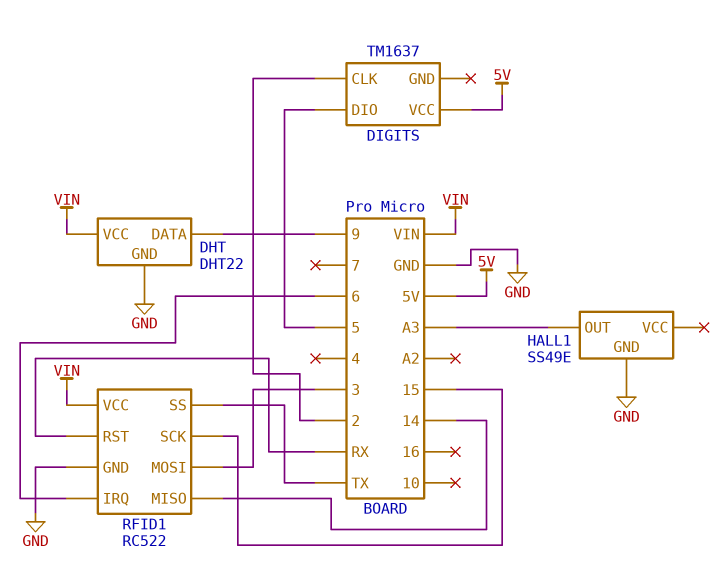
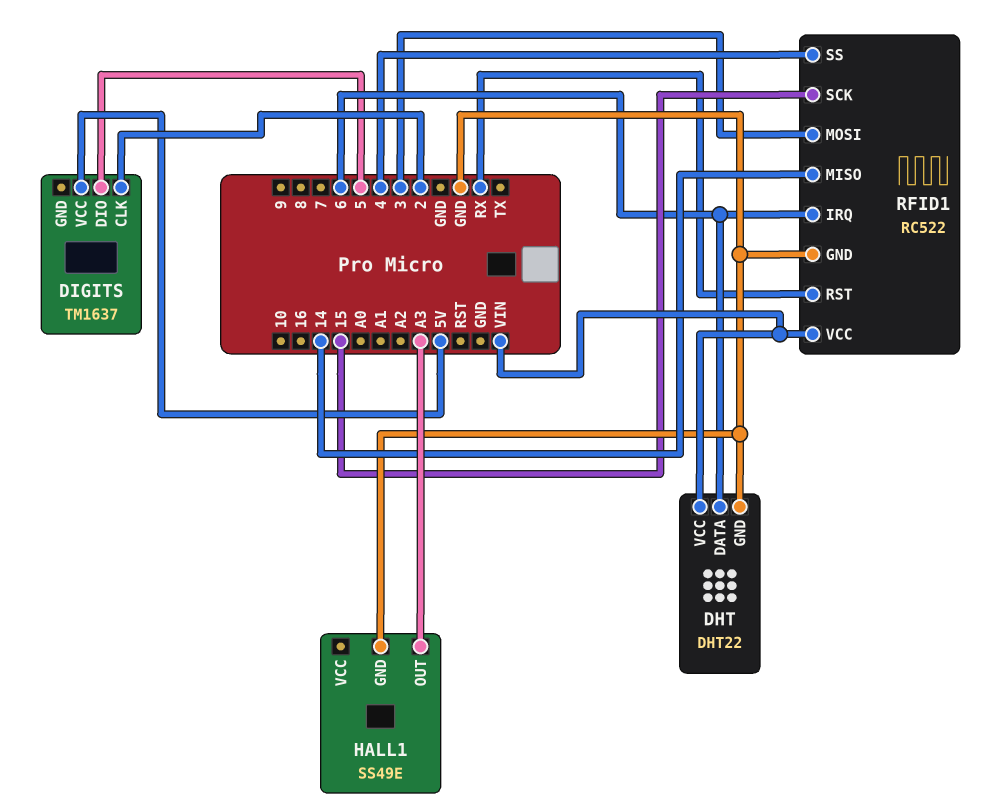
DHT pin DATA: 9 -> 6
RFID1 pin SS: TX -> 4

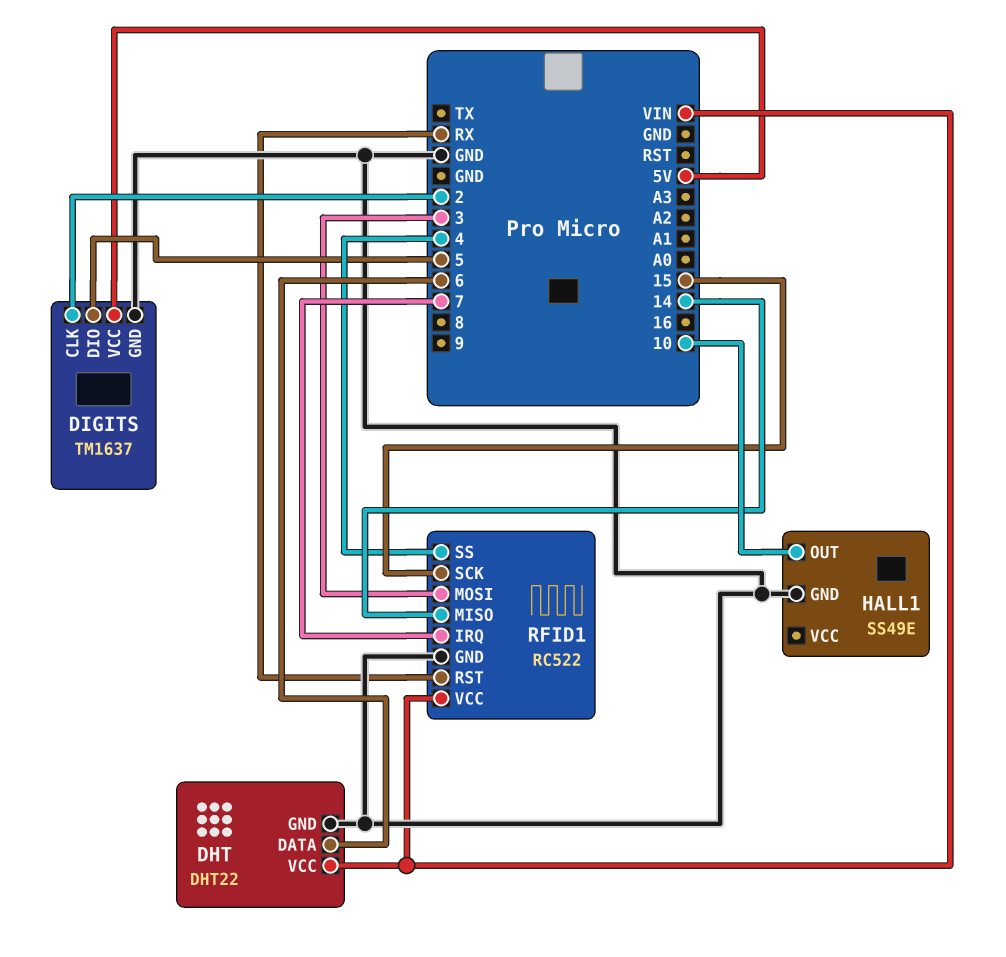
DIGITS pin GND: none -> GND
HALL1 pin OUT: A3 -> 10
RFID1 pin IRQ: 6 -> 7

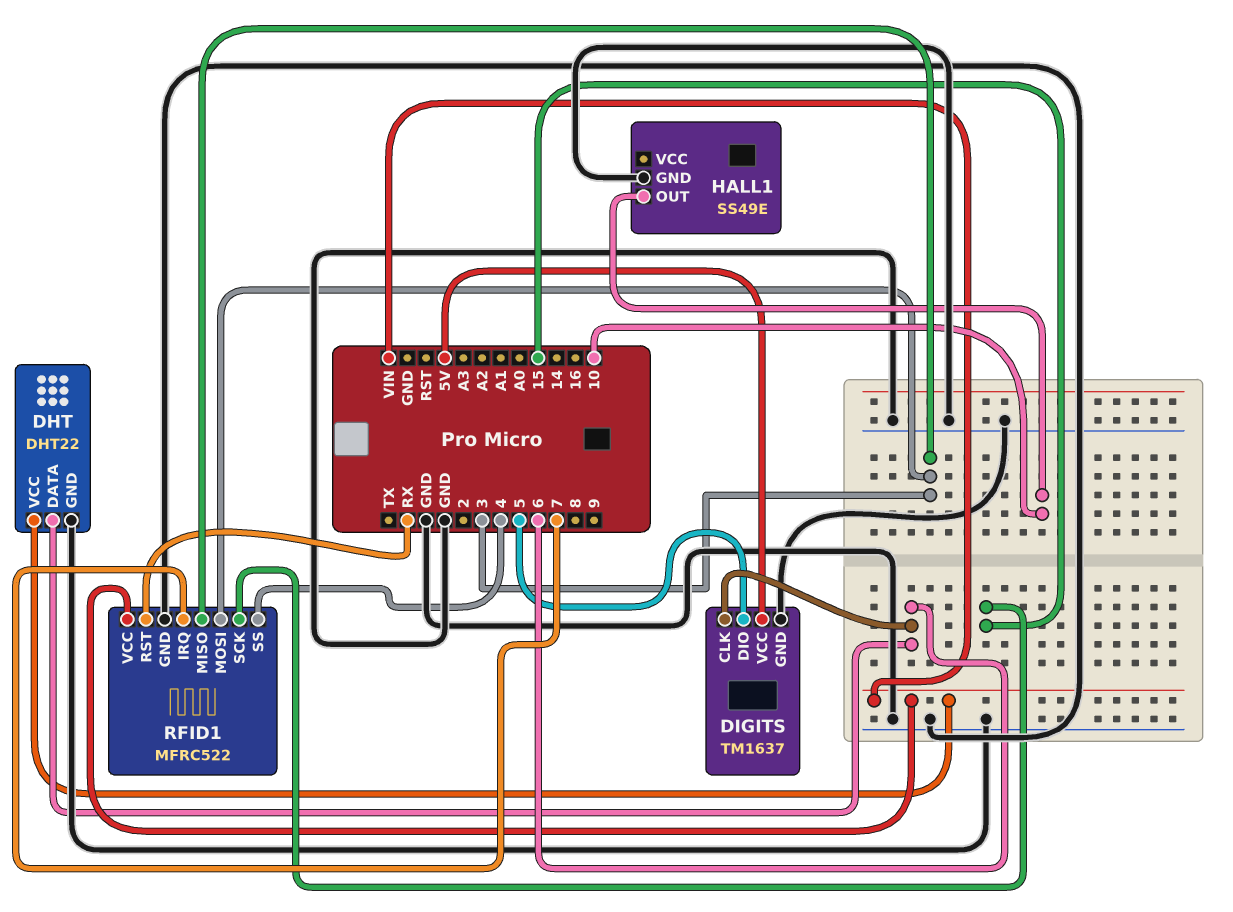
DIGITS pin CLK: 2 -> 6
RFID1: RC522 -> MFRC522
RFID1 pin MISO: 14 -> 3

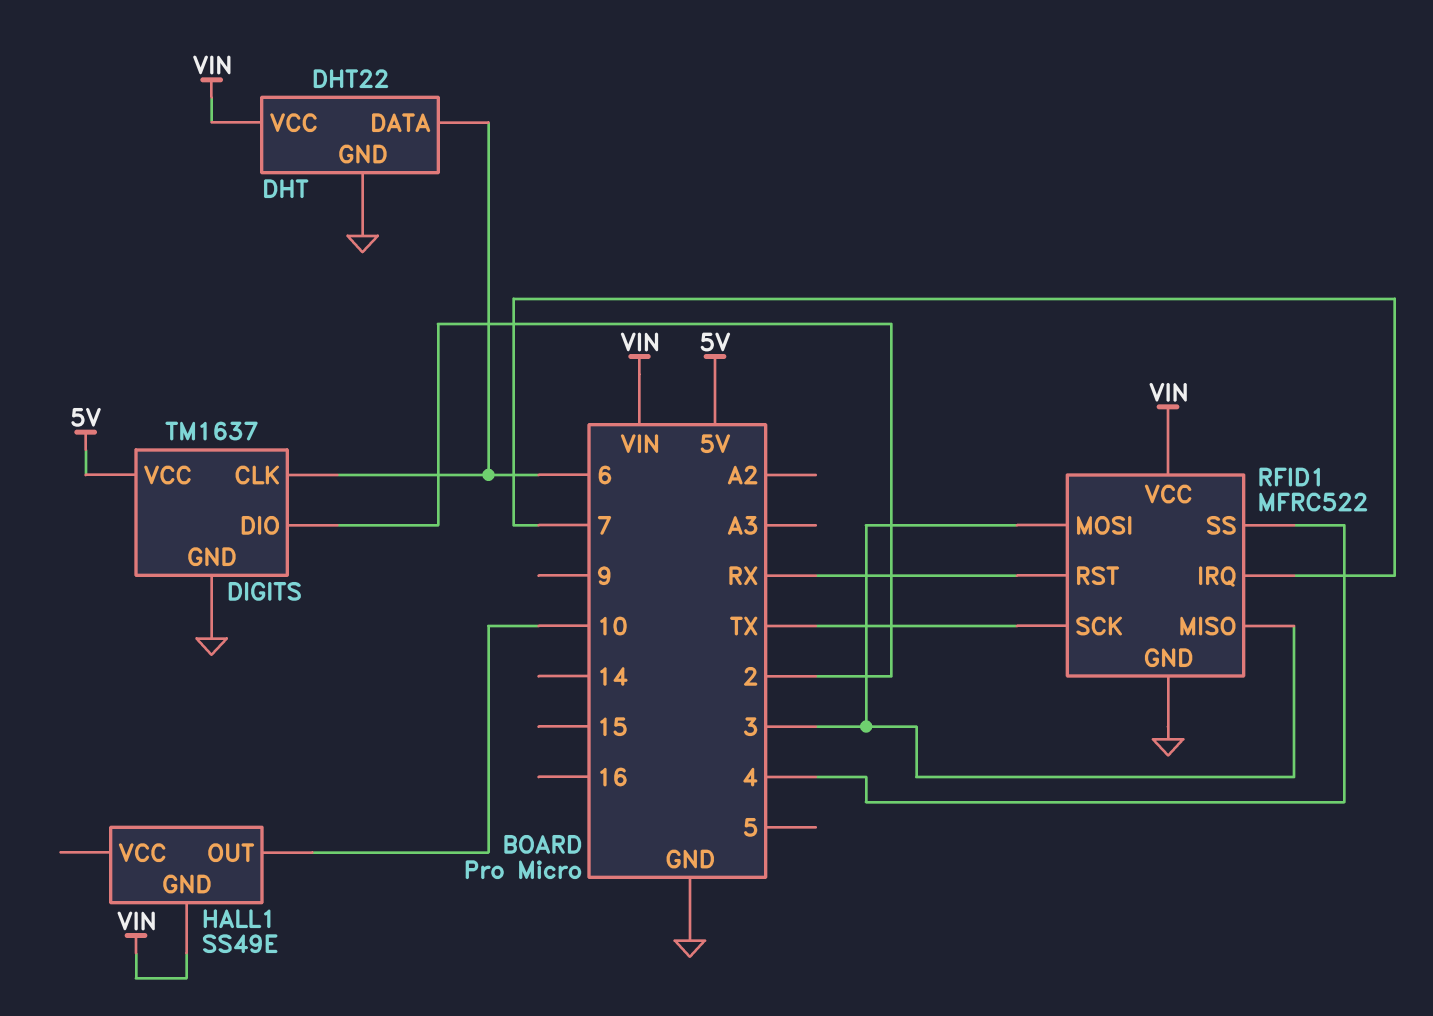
DIGITS pin DIO: 5 -> 2
HALL1 pin GND: GND -> VIN
RFID1 pin SCK: 15 -> TX

